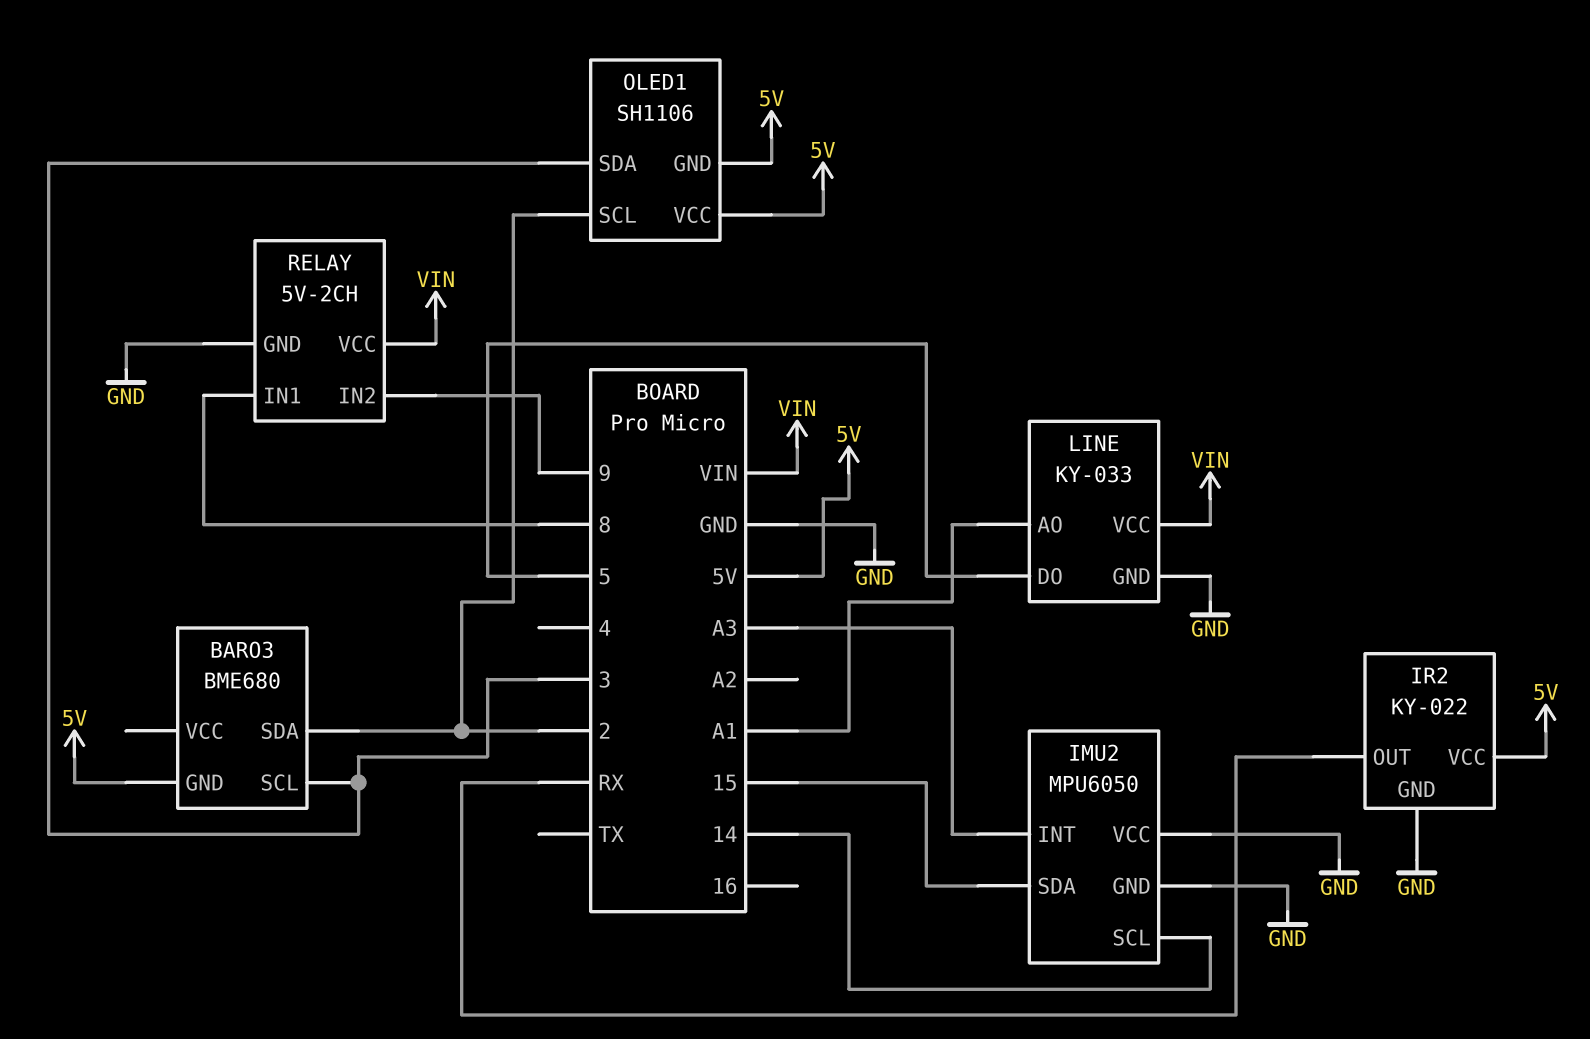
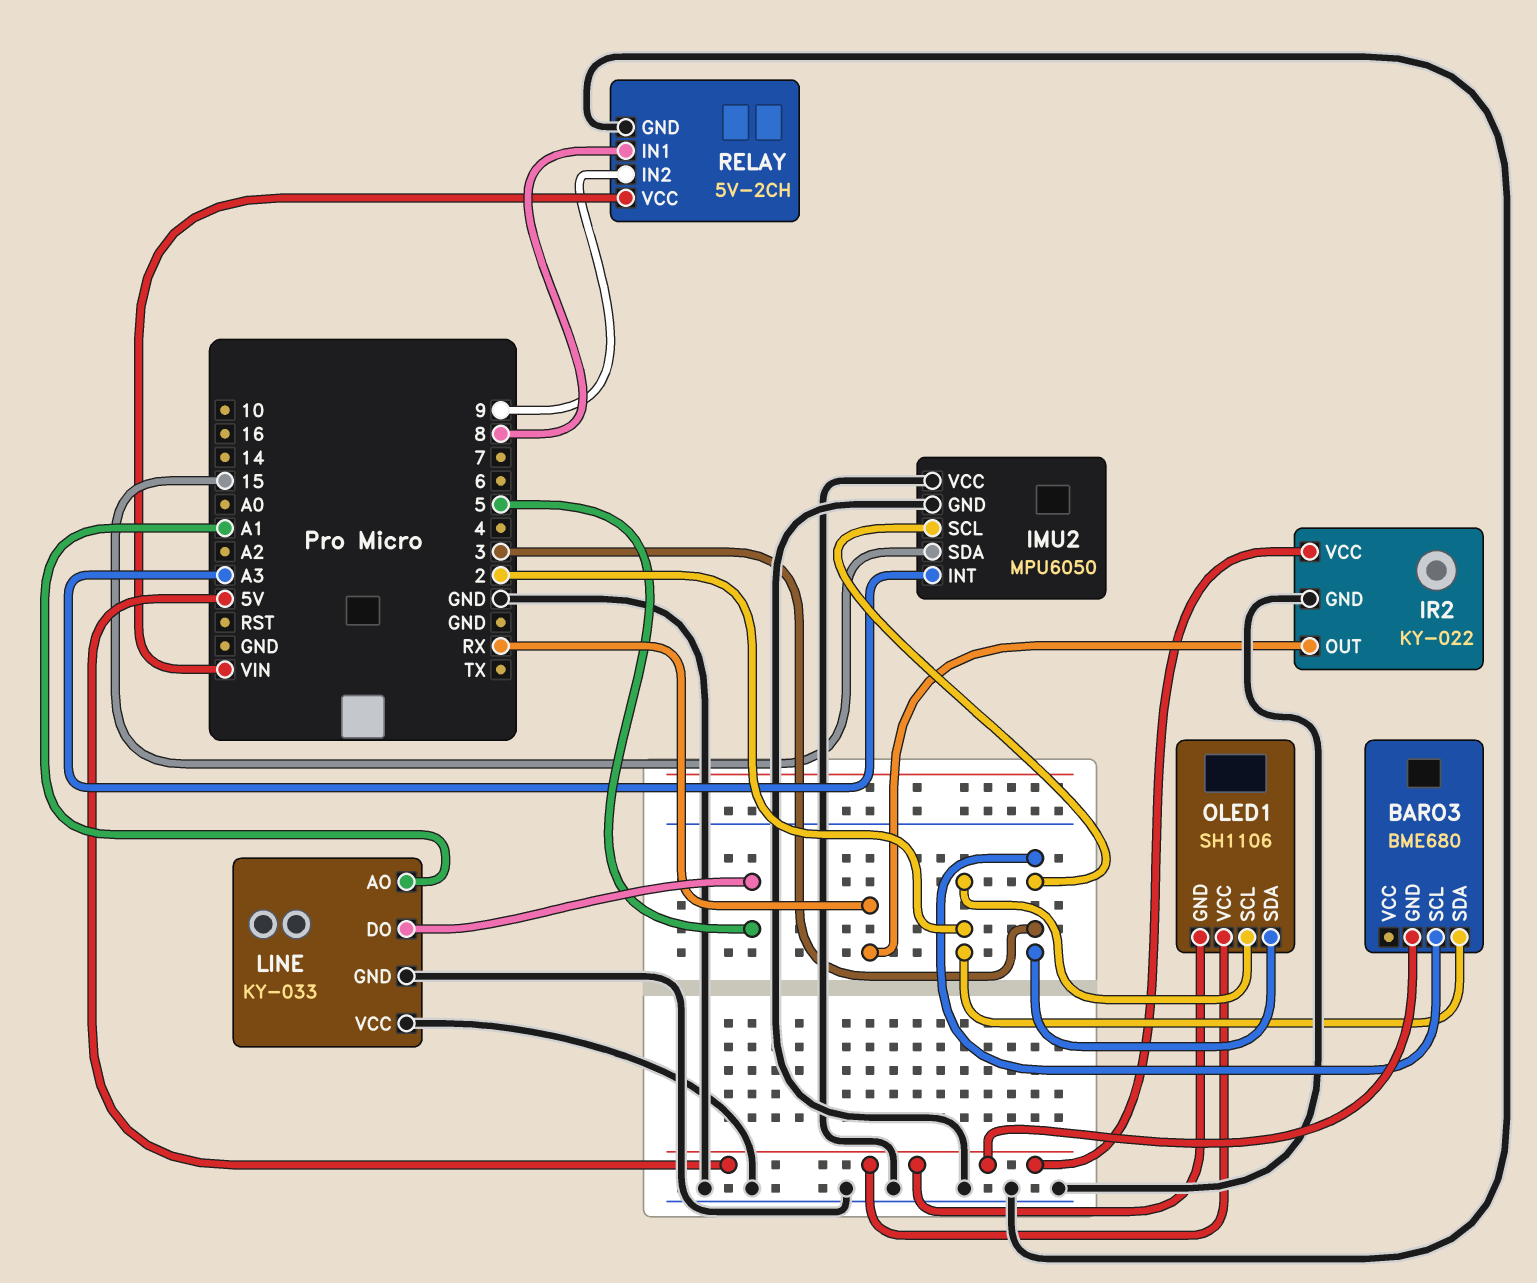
IMU2 pin SCL: 14 -> 3
LINE pin VCC: VIN -> GND

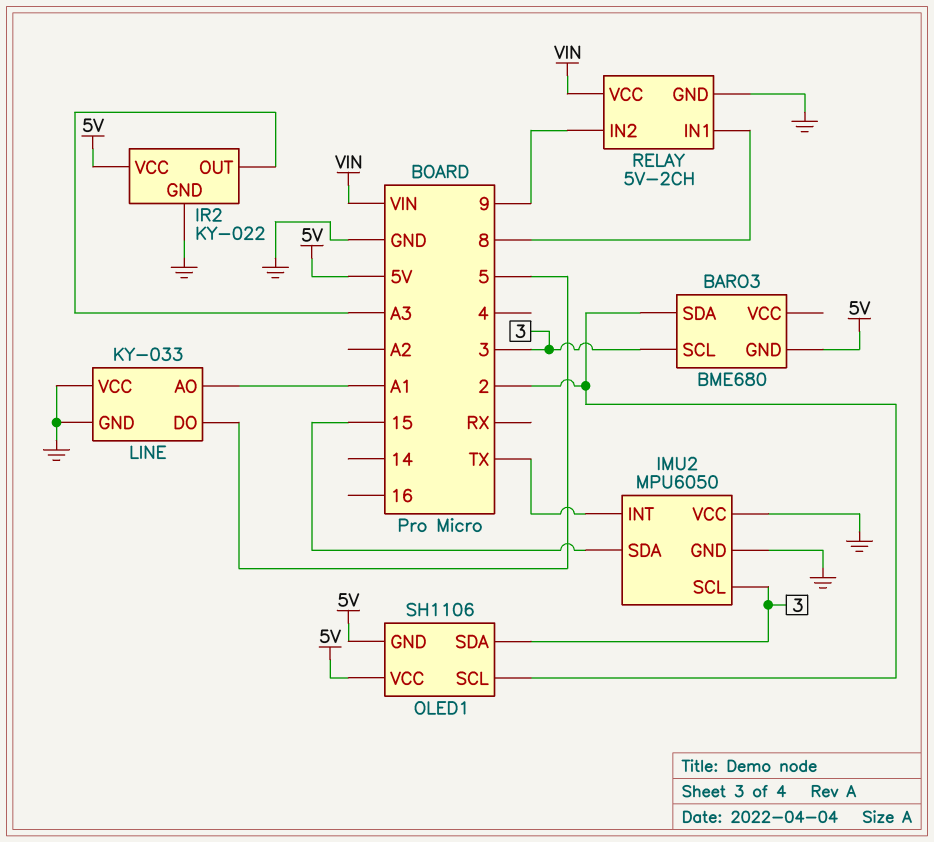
IMU2 pin INT: A3 -> TX
IR2 pin OUT: RX -> A3

